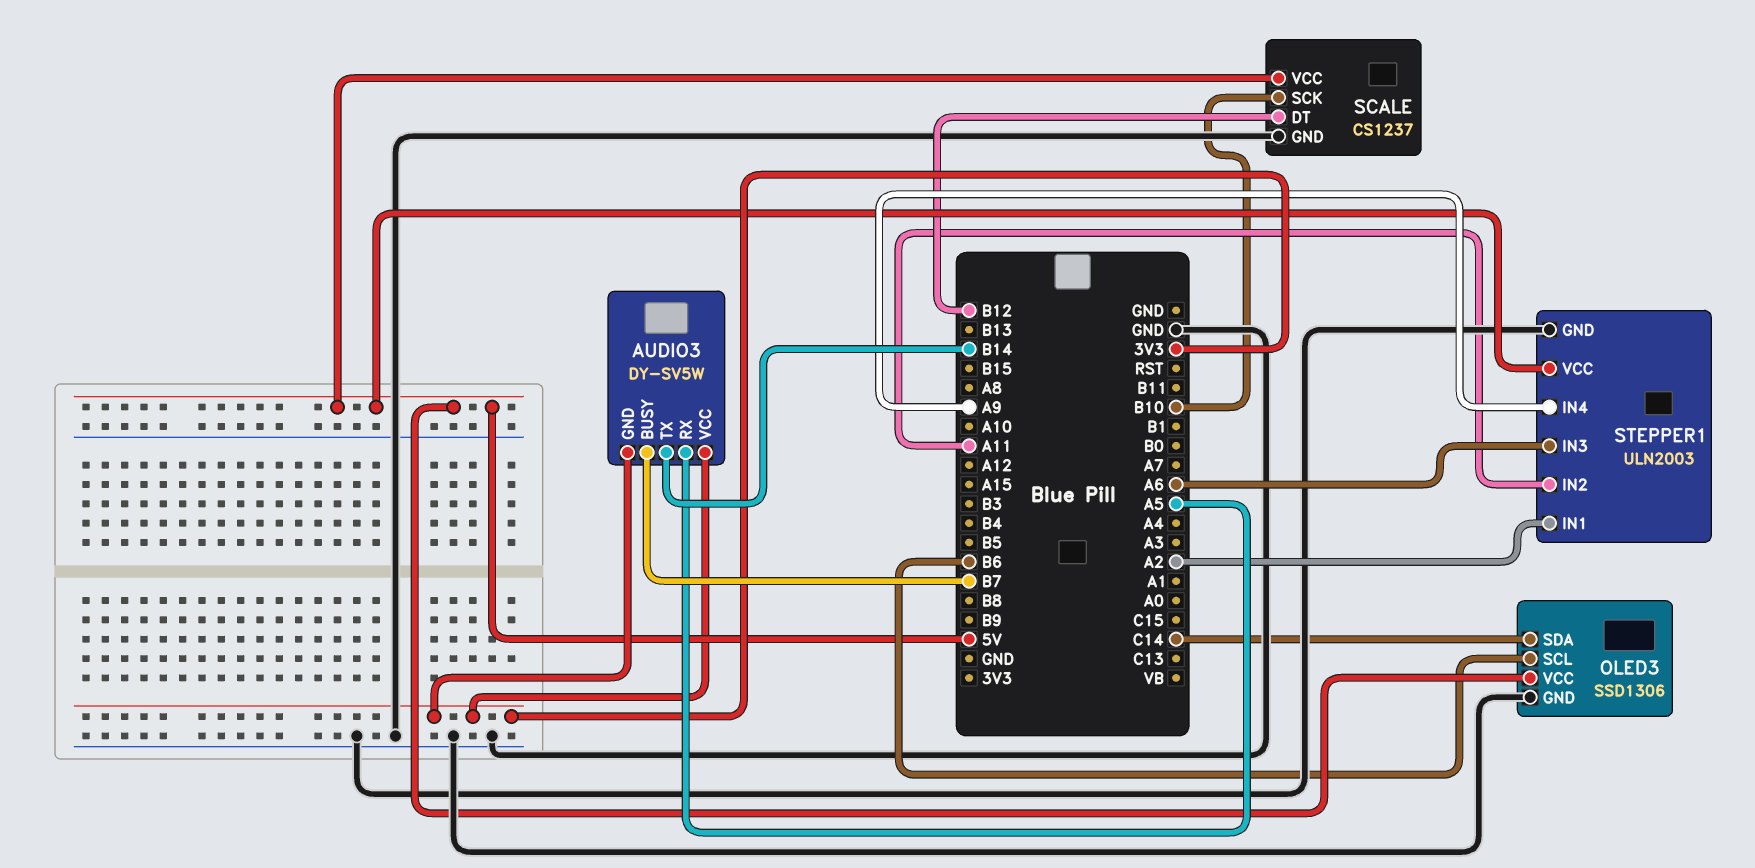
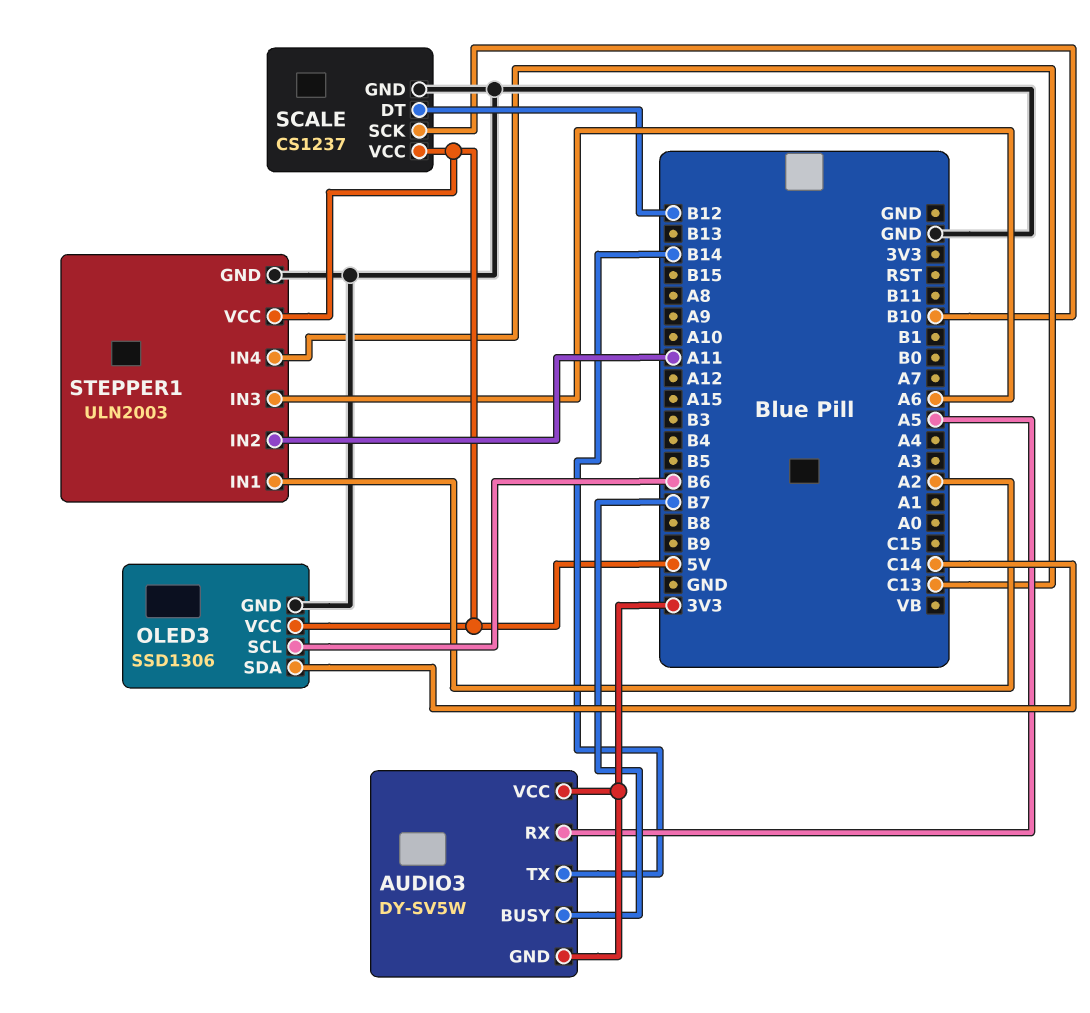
STEPPER1 pin IN4: A9 -> C13

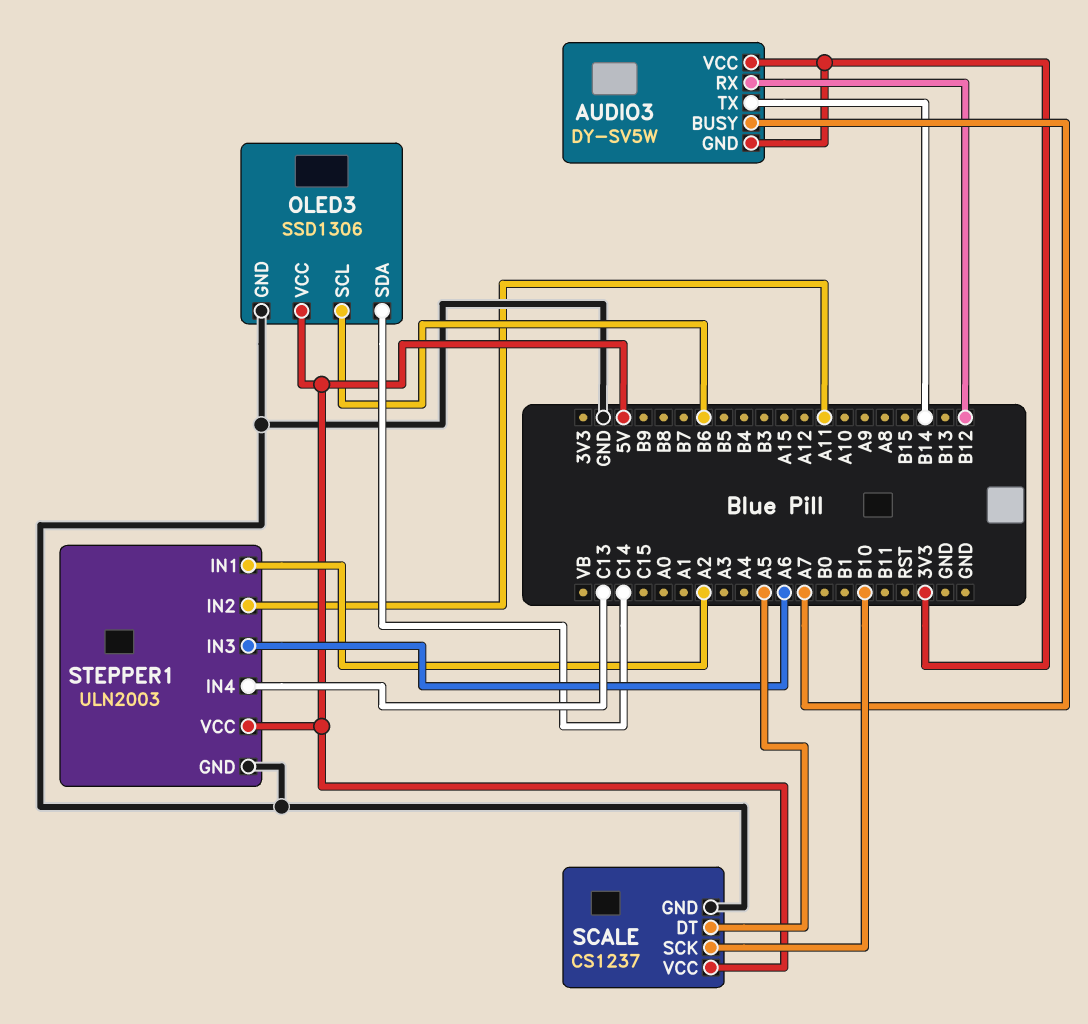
AUDIO3 pin BUSY: B7 -> A7
AUDIO3 pin RX: A5 -> B12
SCALE pin DT: B12 -> A5

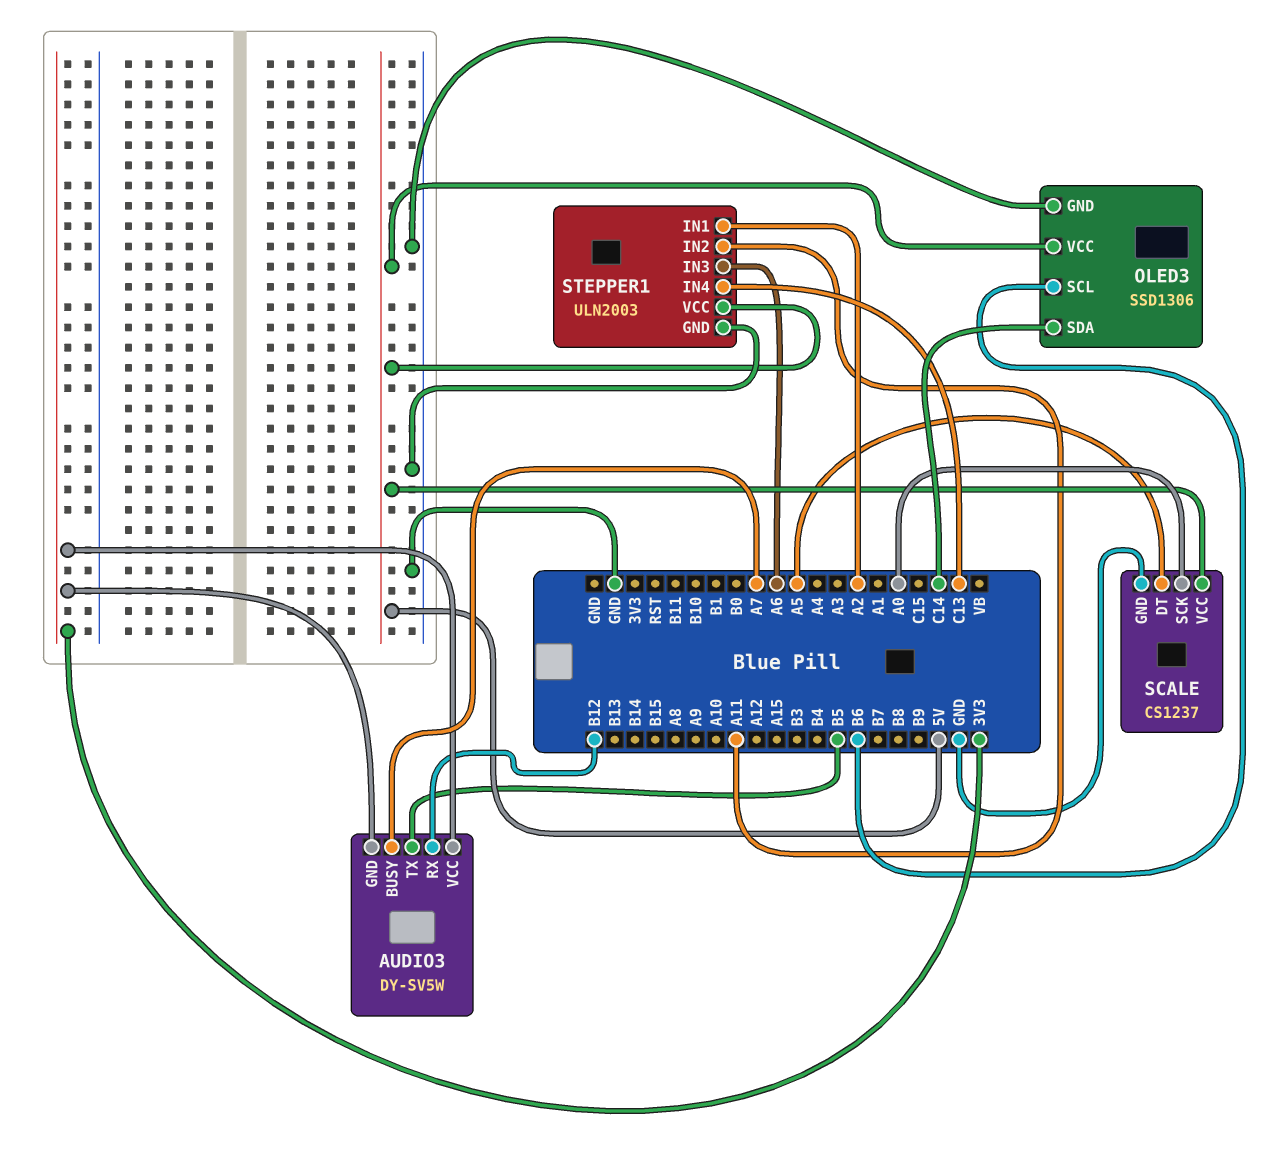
AUDIO3 pin TX: B14 -> B5
SCALE pin SCK: B10 -> A0

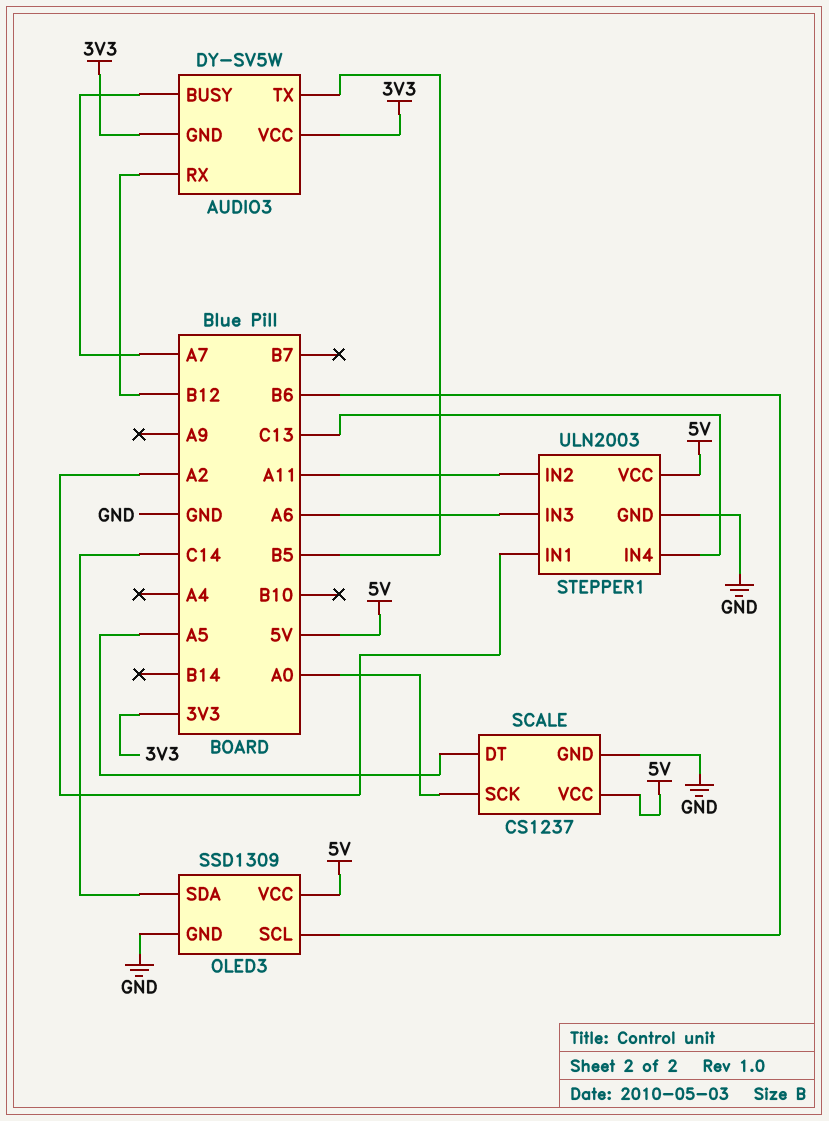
OLED3: SSD1306 -> SSD1309

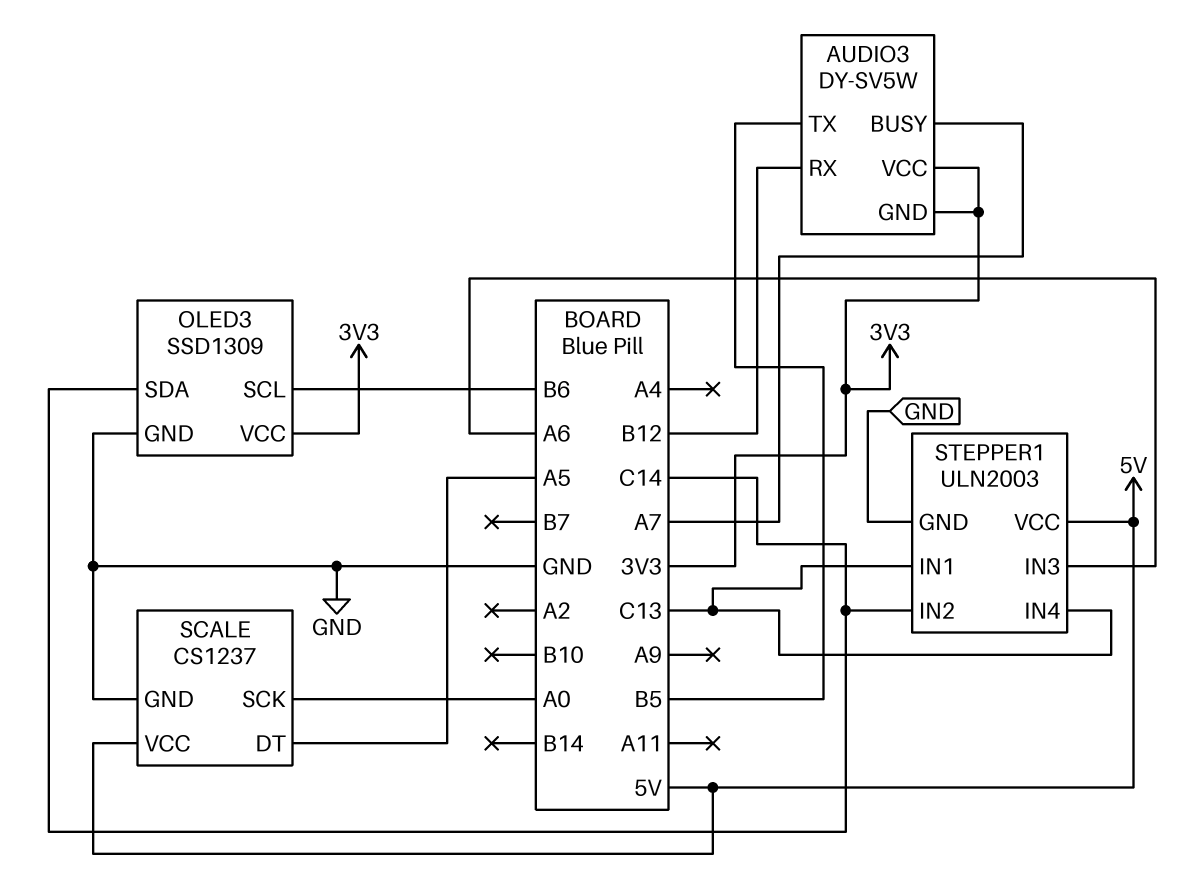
OLED3 pin VCC: 5V -> 3V3
STEPPER1 pin IN1: A2 -> C13
STEPPER1 pin IN2: A11 -> C14

